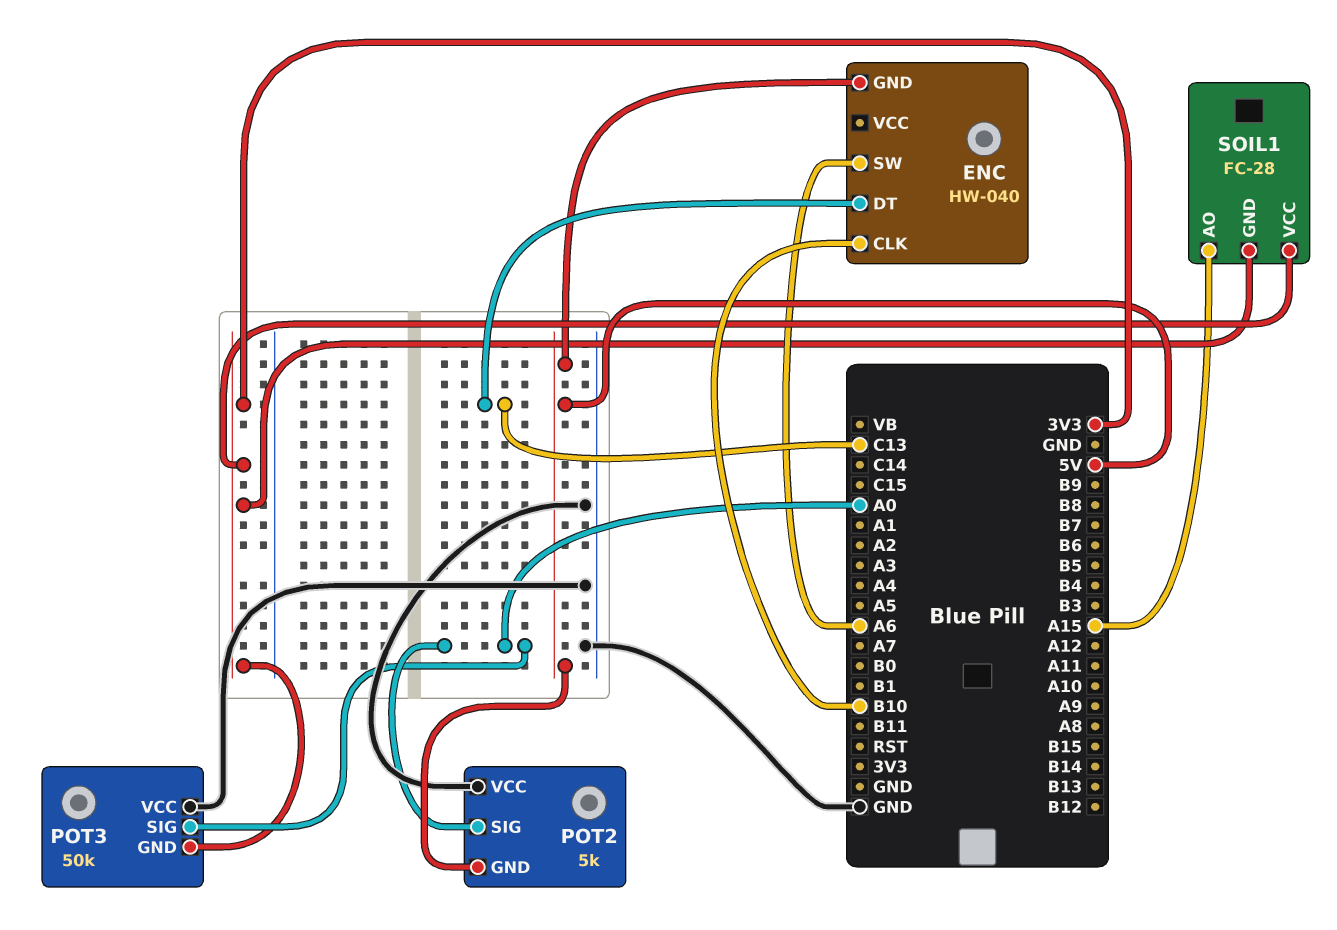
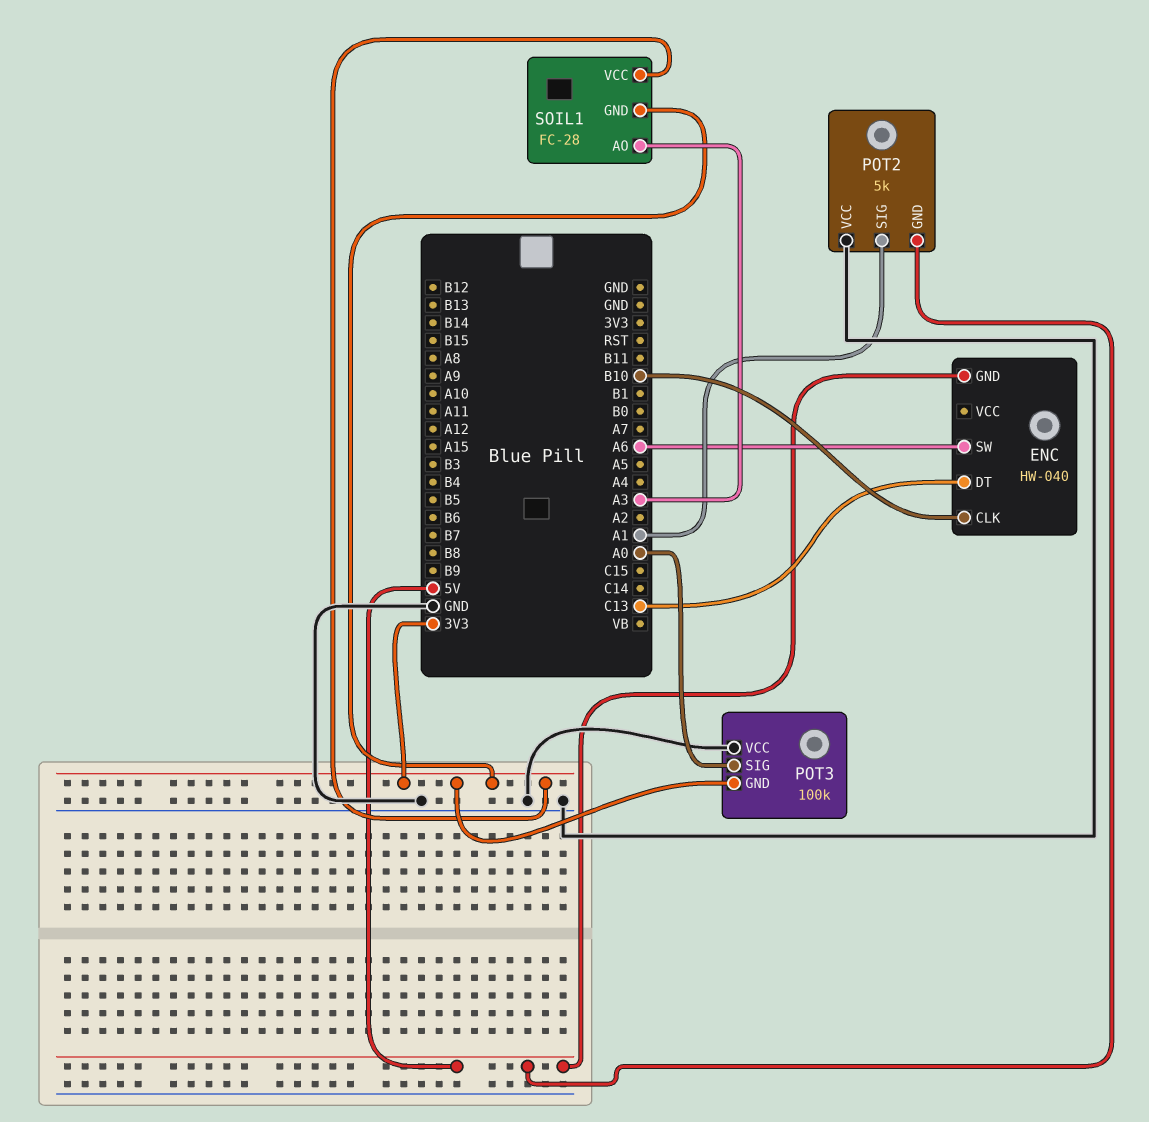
POT2 pin SIG: A0 -> A1
POT3: 50k -> 100k
SOIL1 pin AO: A15 -> A3

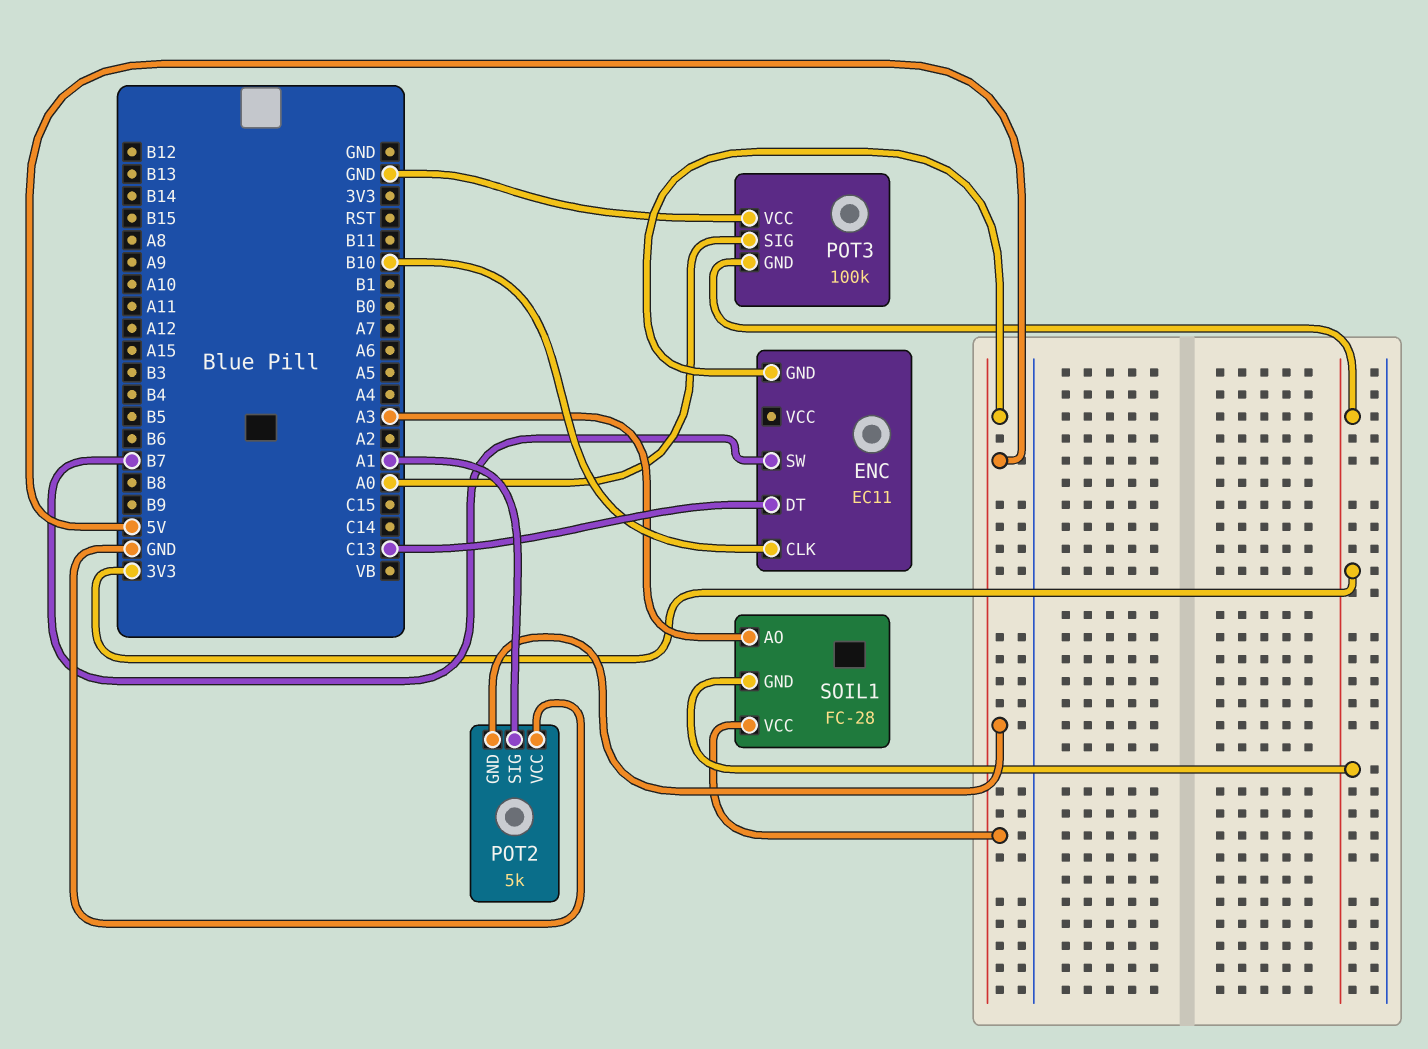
ENC: HW-040 -> EC11
ENC pin SW: A6 -> B7
SOIL1 pin VCC: 3V3 -> 5V

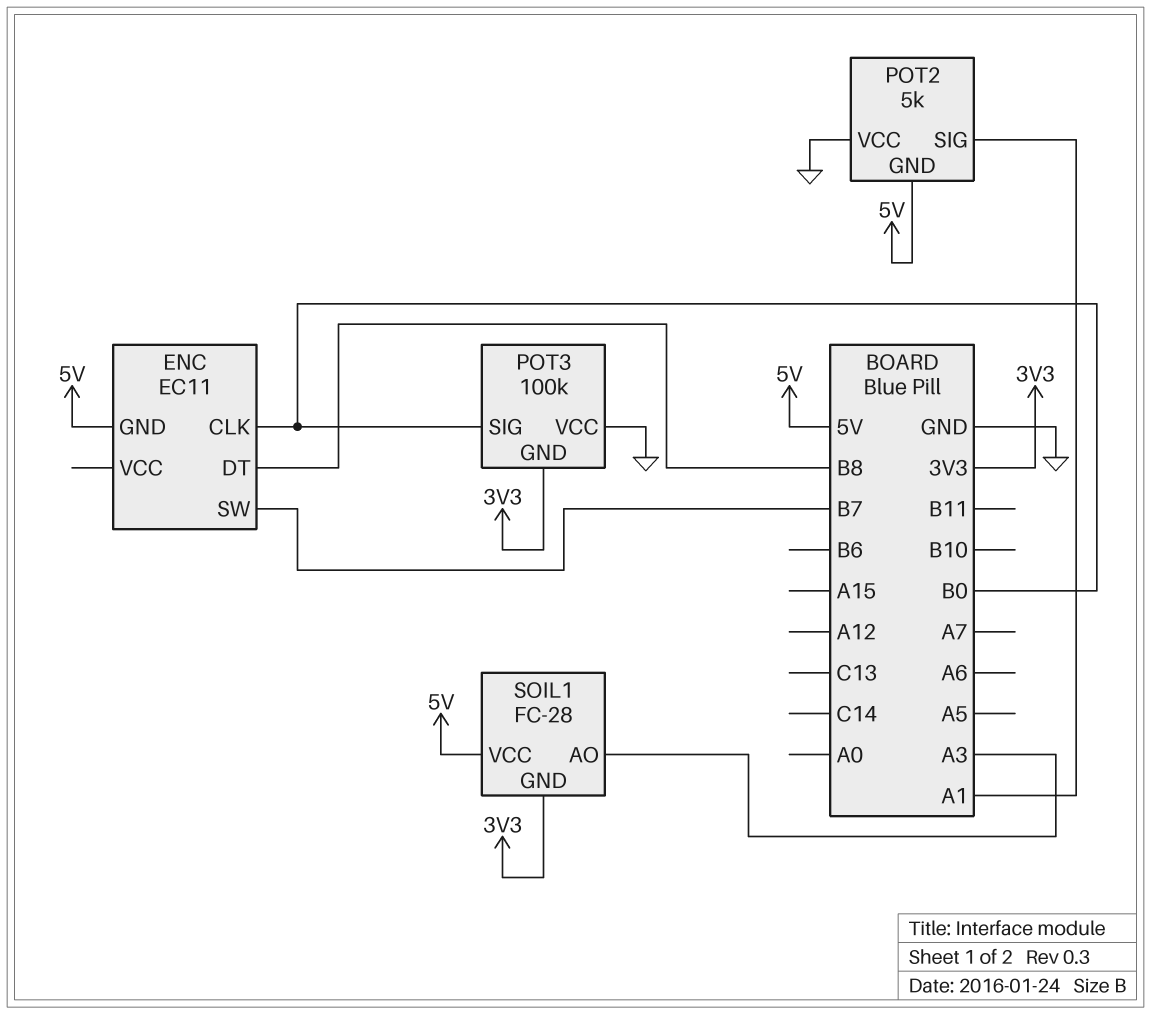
ENC pin CLK: B10 -> B0
ENC pin DT: C13 -> B8
POT3 pin SIG: A0 -> B0

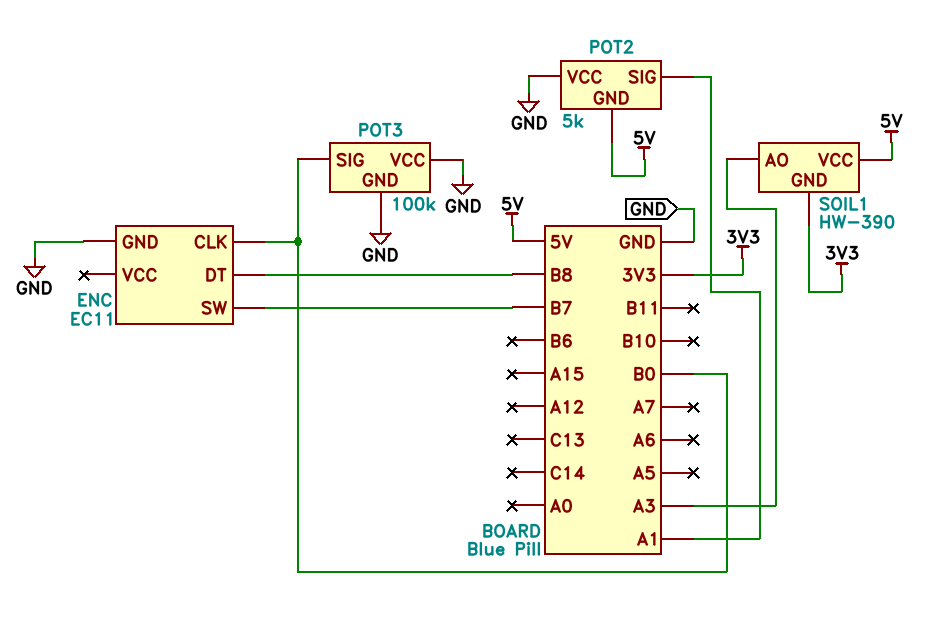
ENC pin GND: 5V -> GND
POT3 pin GND: 3V3 -> GND
SOIL1: FC-28 -> HW-390

